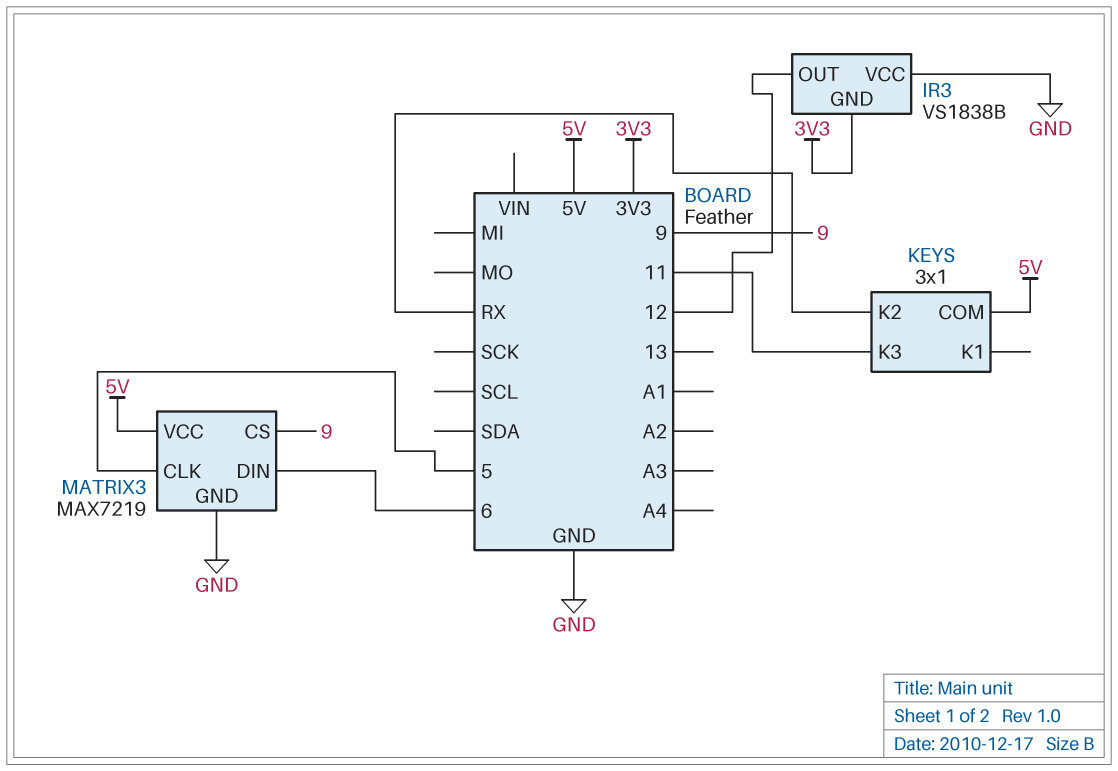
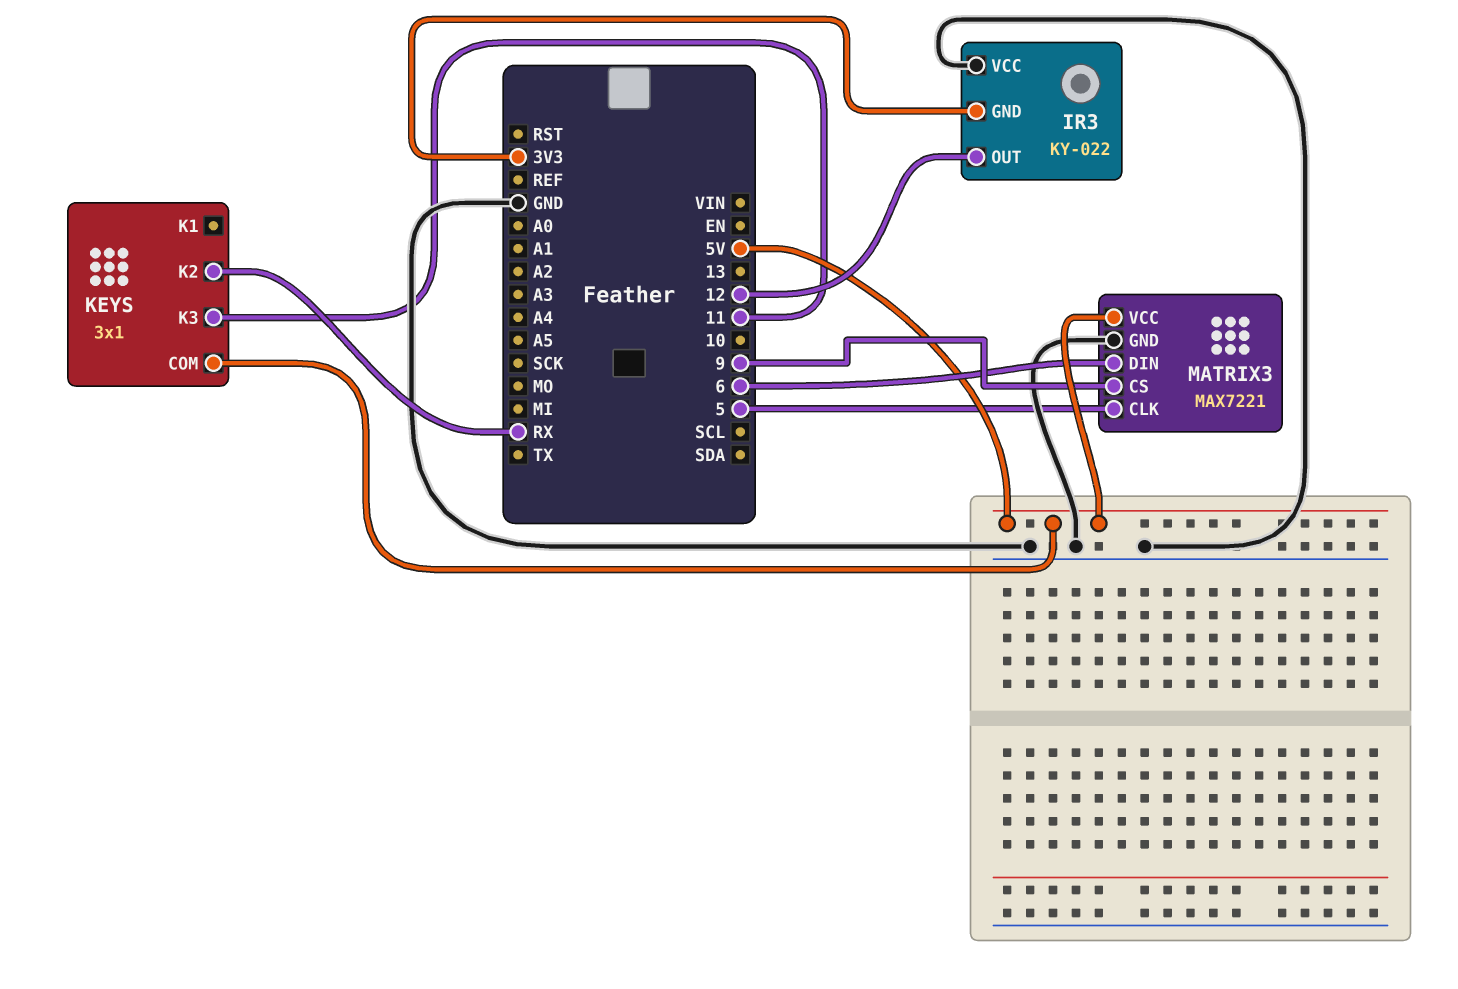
IR3: VS1838B -> KY-022
MATRIX3: MAX7219 -> MAX7221

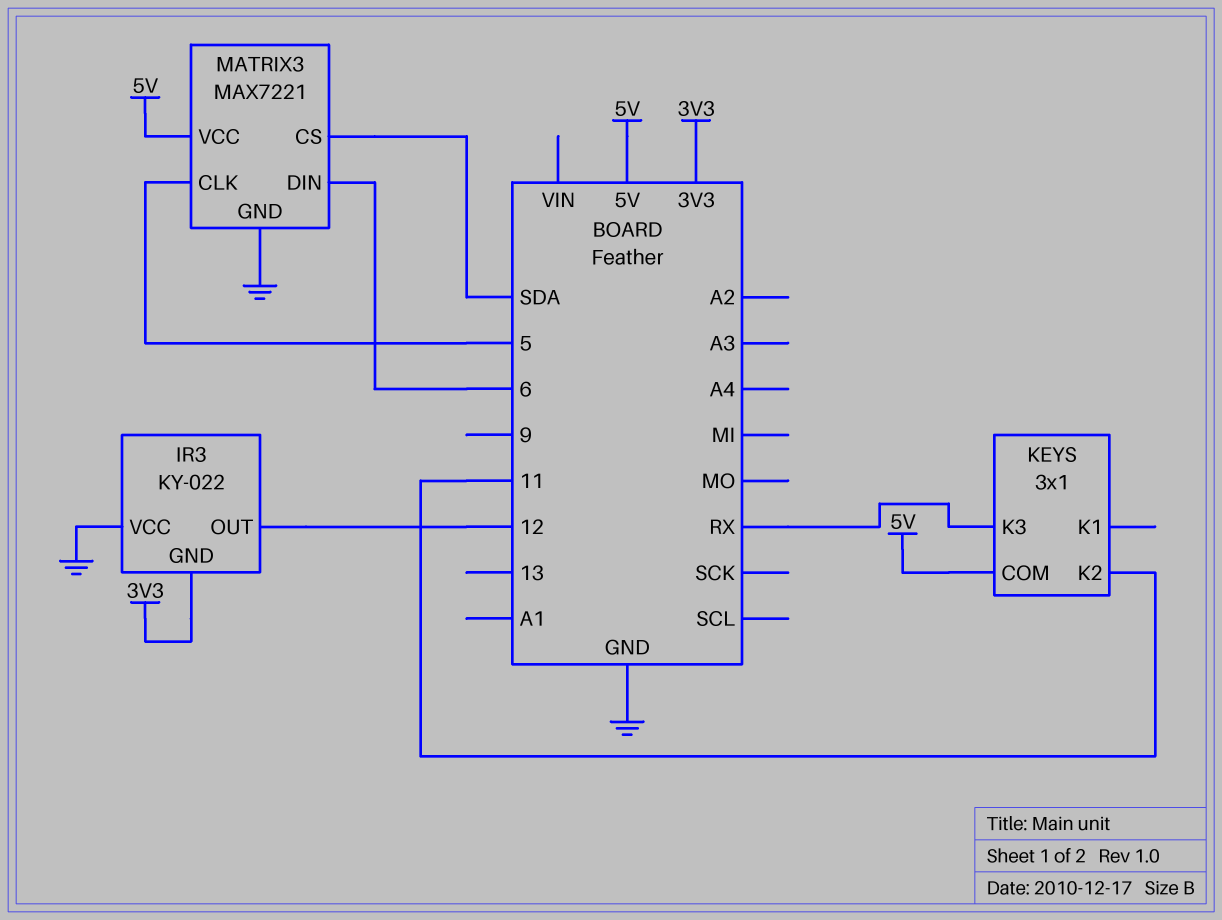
KEYS pin K2: RX -> 11
KEYS pin K3: 11 -> RX
MATRIX3 pin CS: 9 -> SDA

